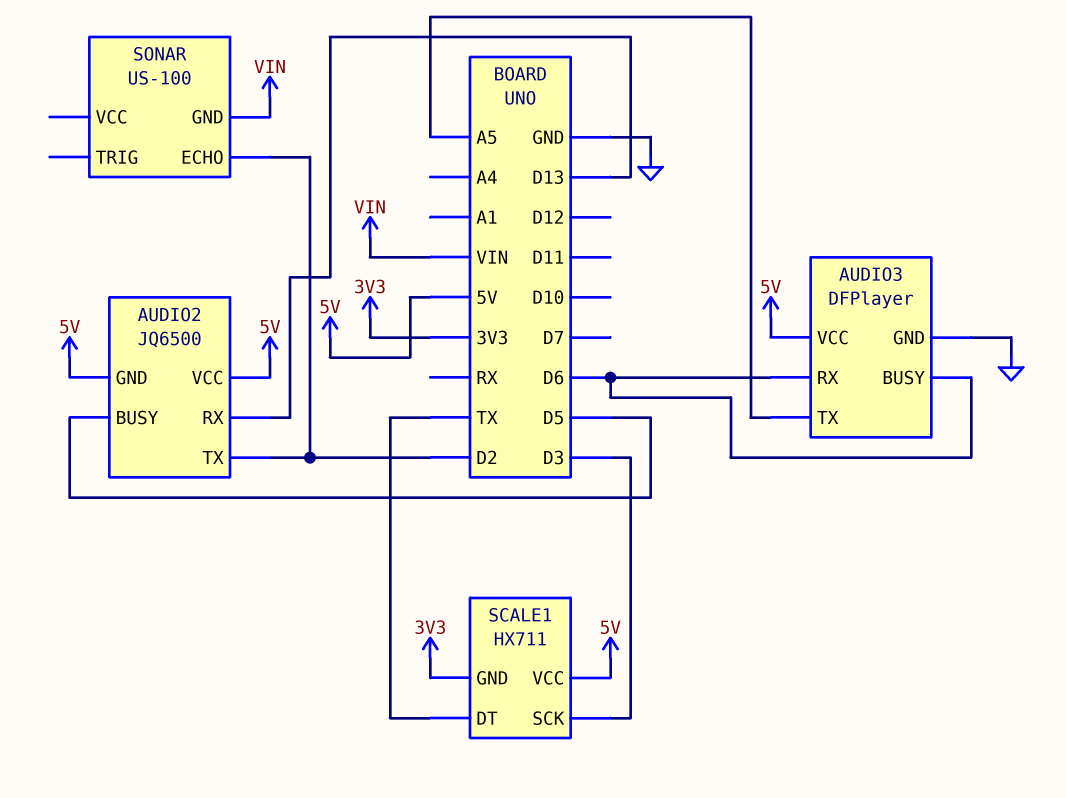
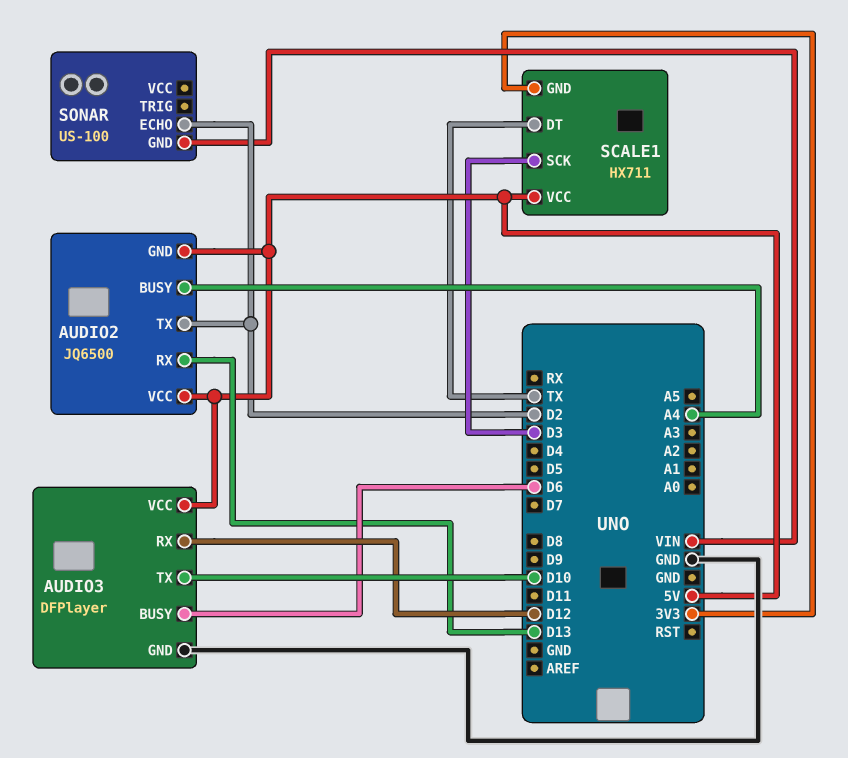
AUDIO2 pin BUSY: D5 -> A4
AUDIO3 pin RX: D6 -> D12
AUDIO3 pin TX: A5 -> D10

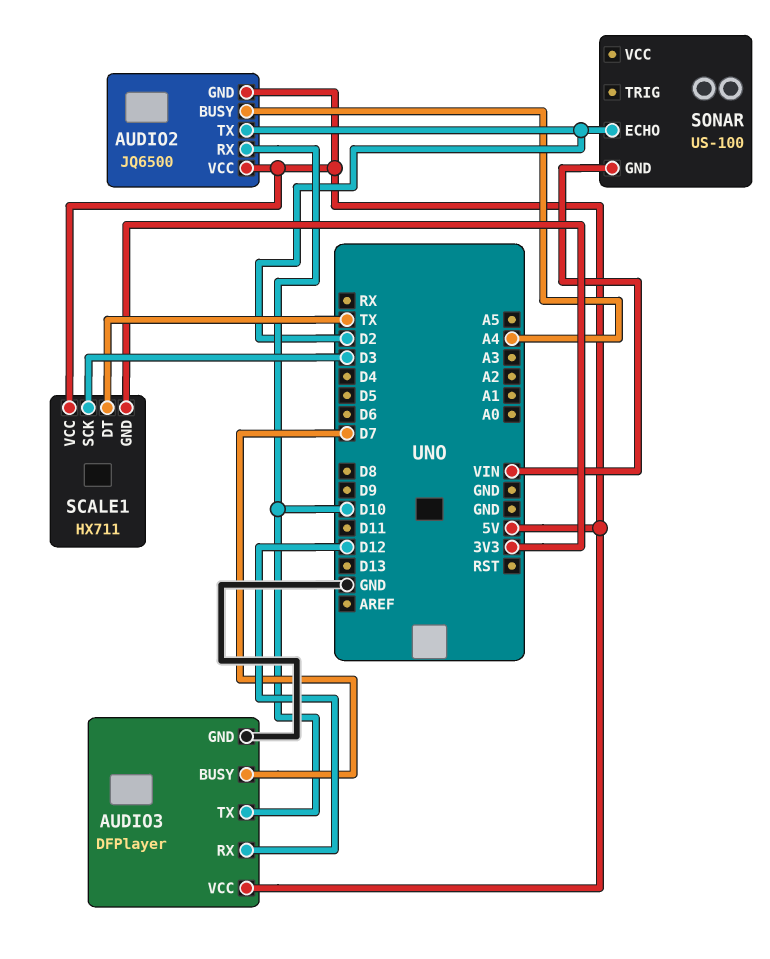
AUDIO2 pin RX: D13 -> D10
AUDIO3 pin BUSY: D6 -> D7

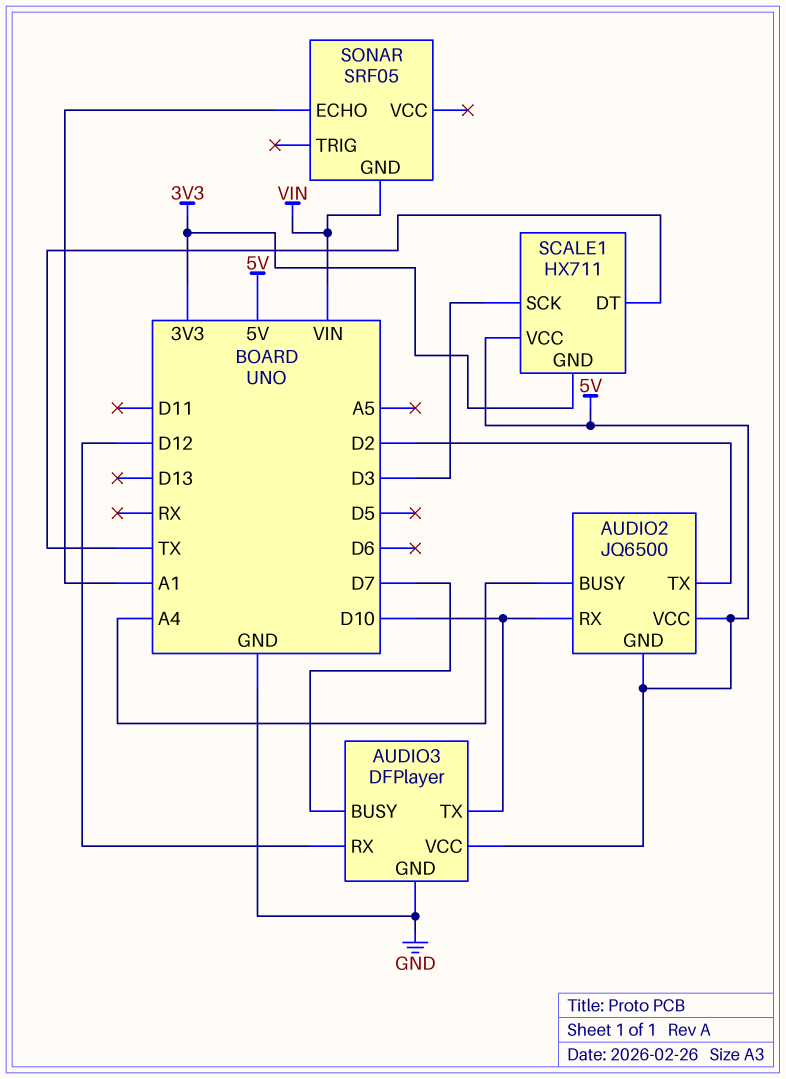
SONAR: US-100 -> SRF05
SONAR pin ECHO: D2 -> A1

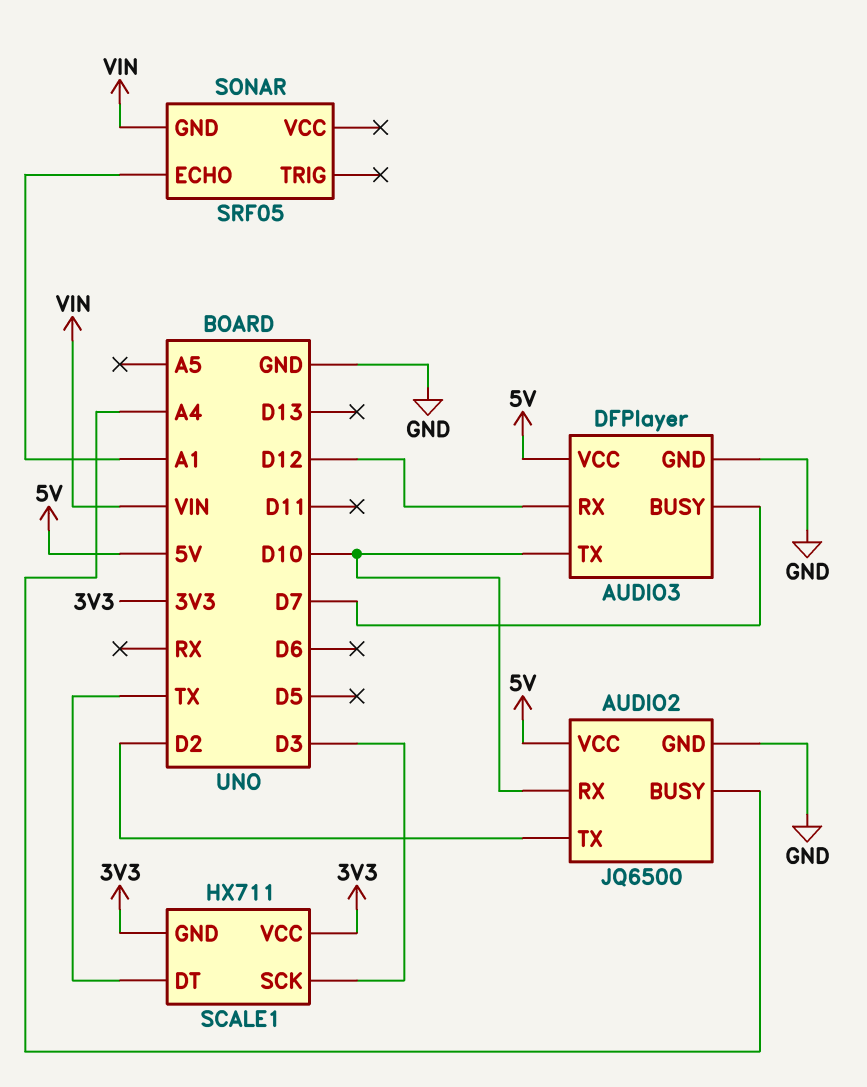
AUDIO2 pin GND: 5V -> GND
SCALE1 pin VCC: 5V -> 3V3

